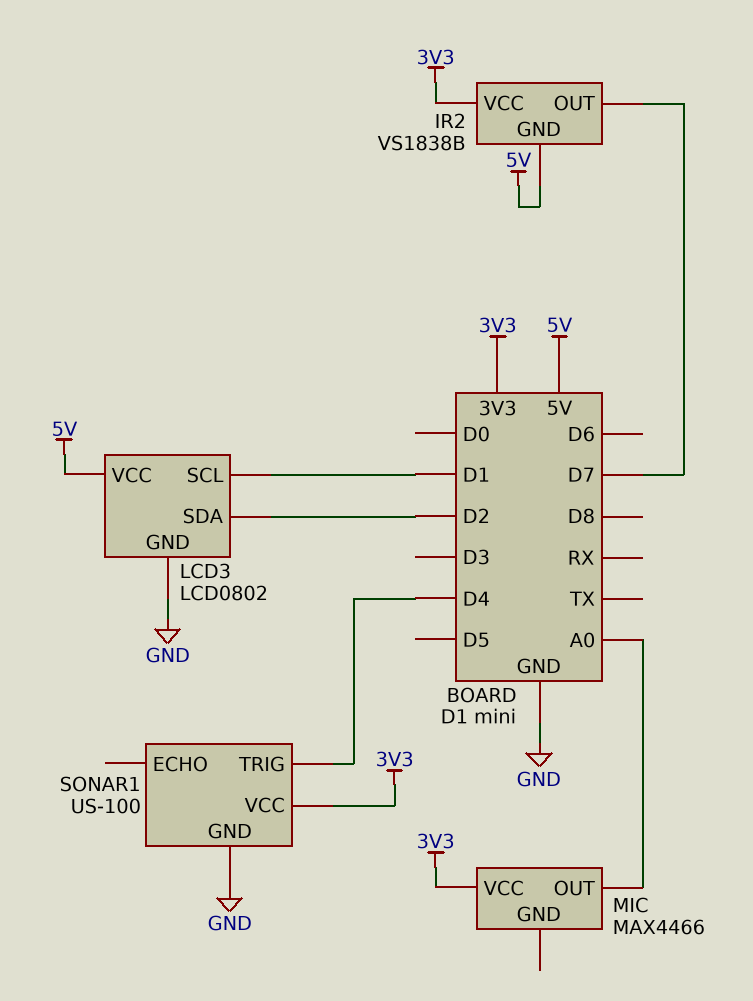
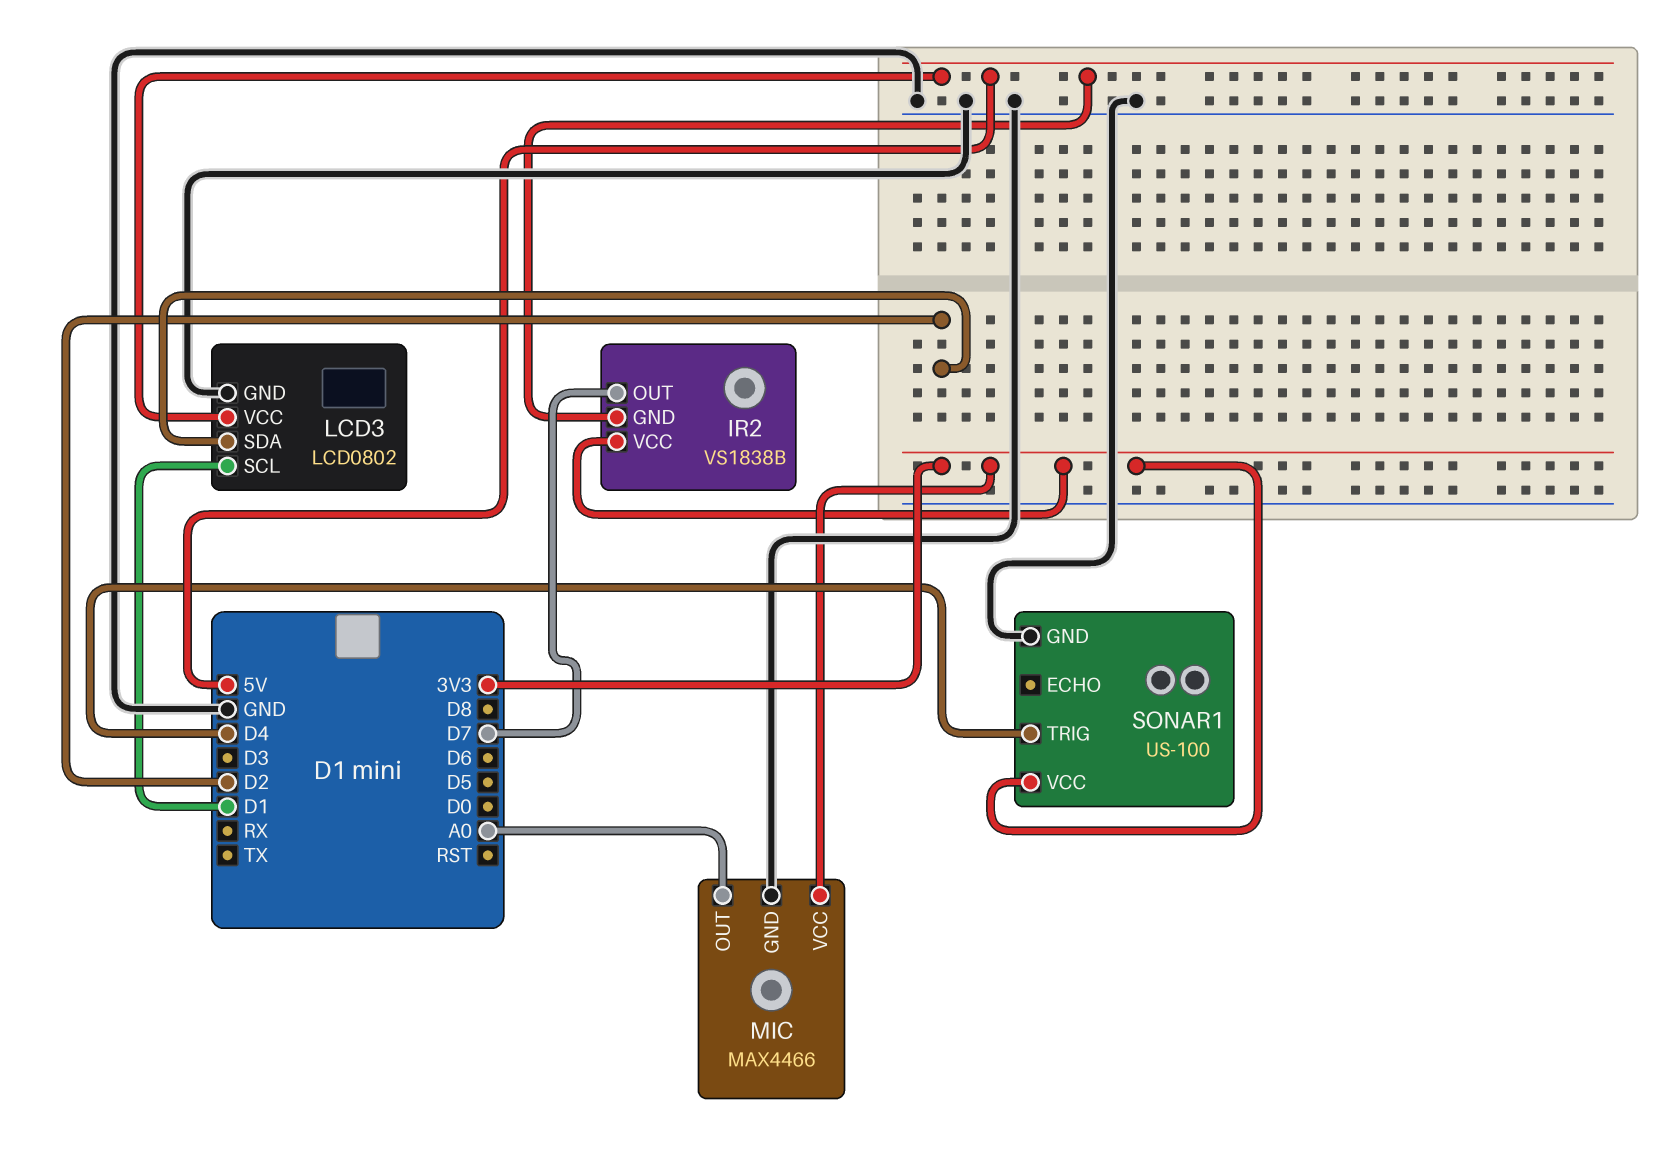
MIC pin GND: none -> GND

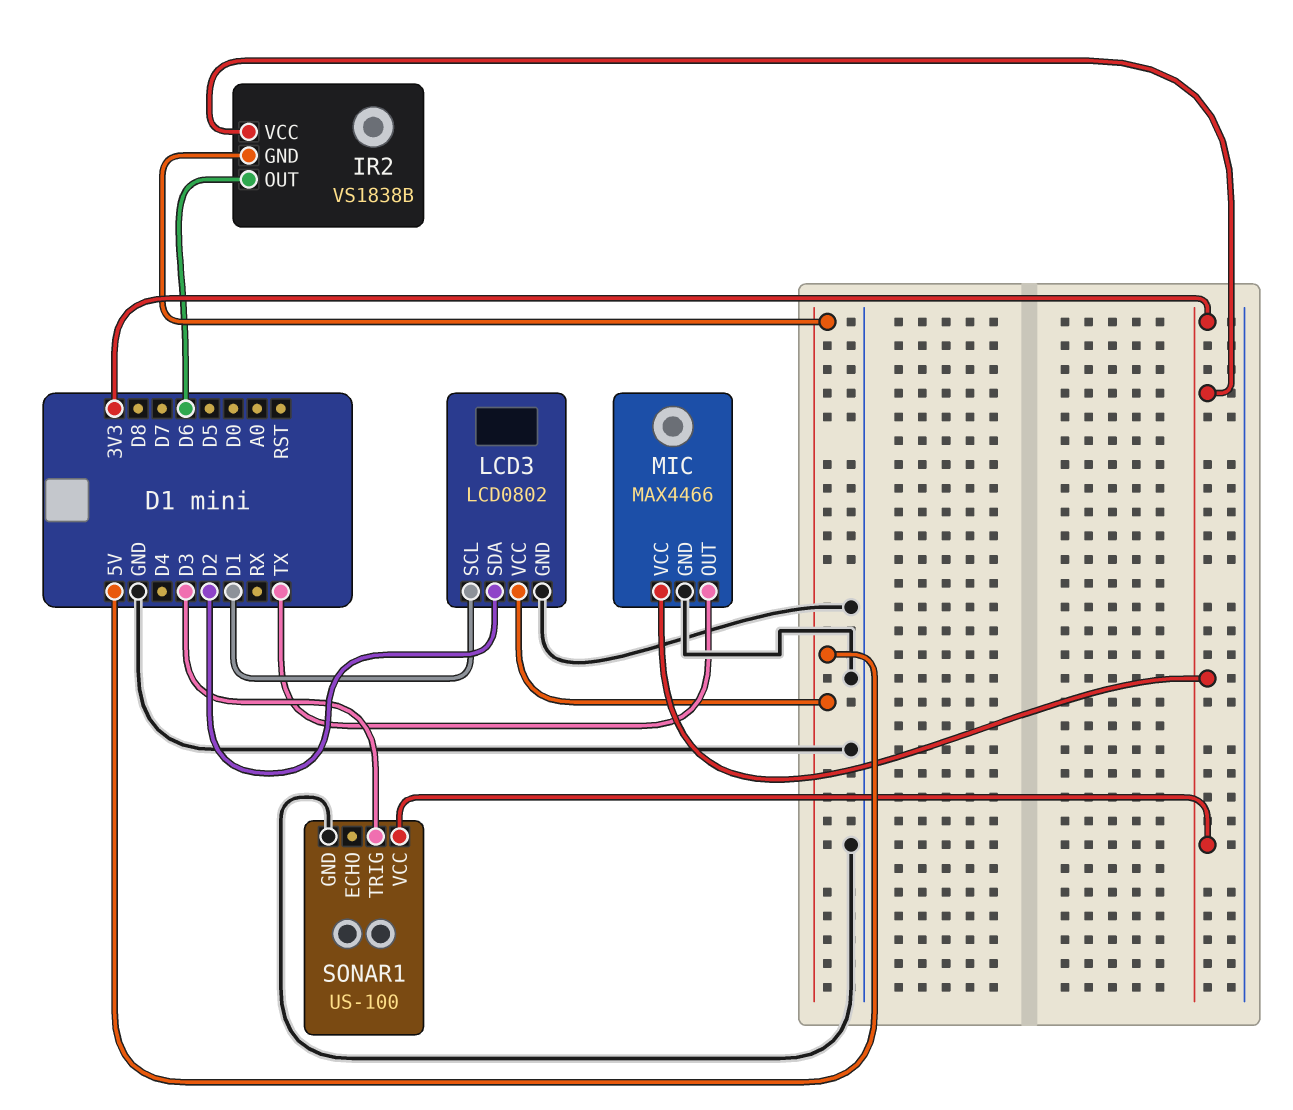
IR2 pin OUT: D7 -> D6
MIC pin OUT: A0 -> TX
SONAR1 pin TRIG: D4 -> D3

